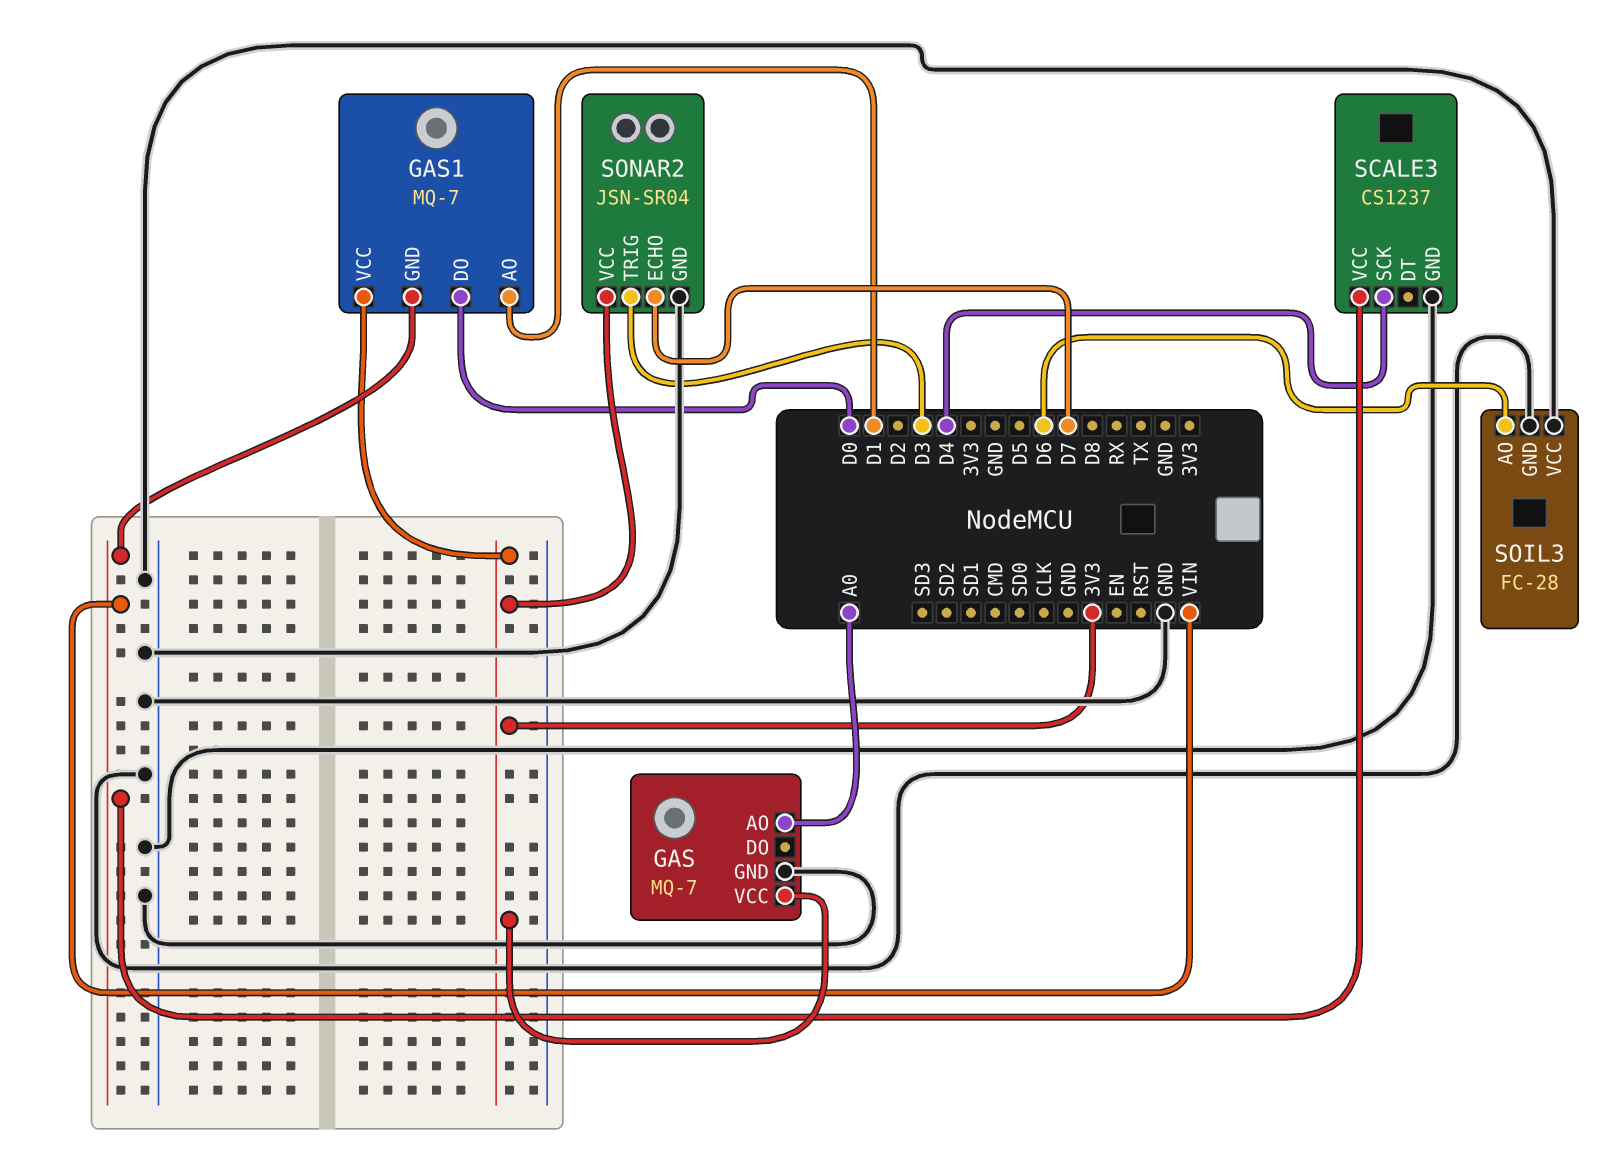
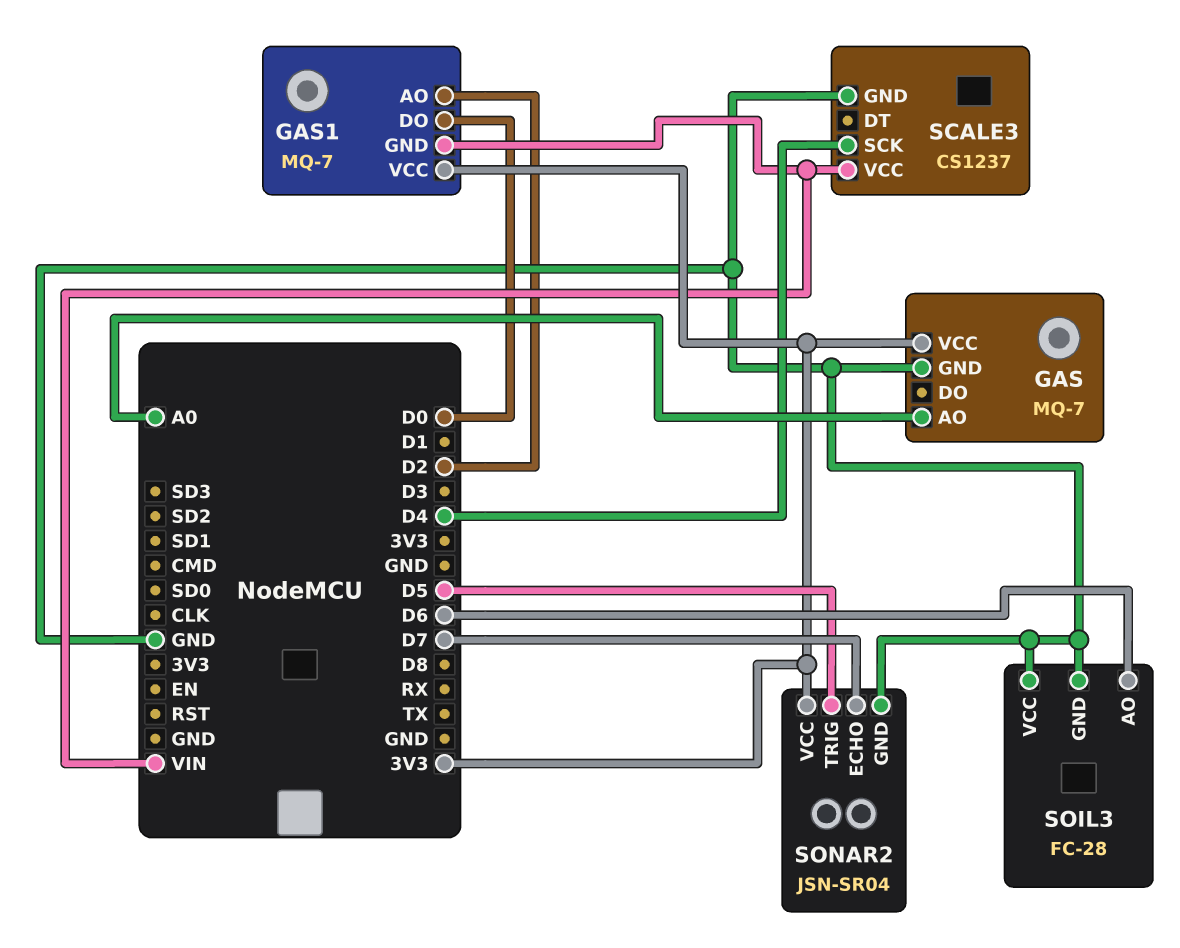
GAS1 pin AO: D1 -> D2
SONAR2 pin TRIG: D3 -> D5

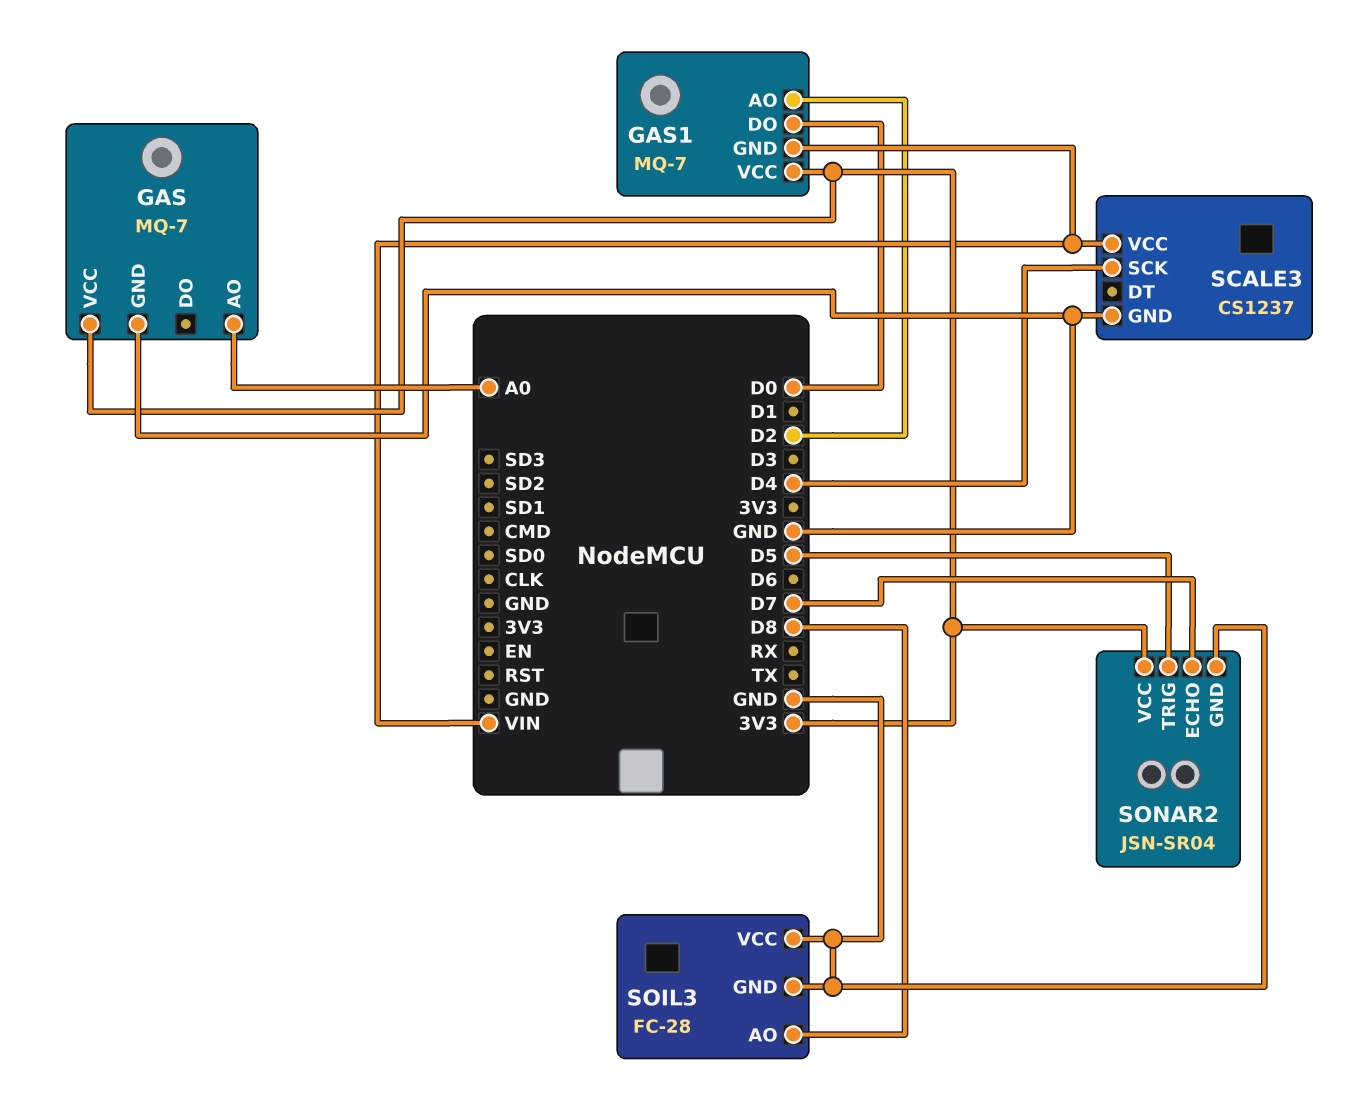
SOIL3 pin AO: D6 -> D8

